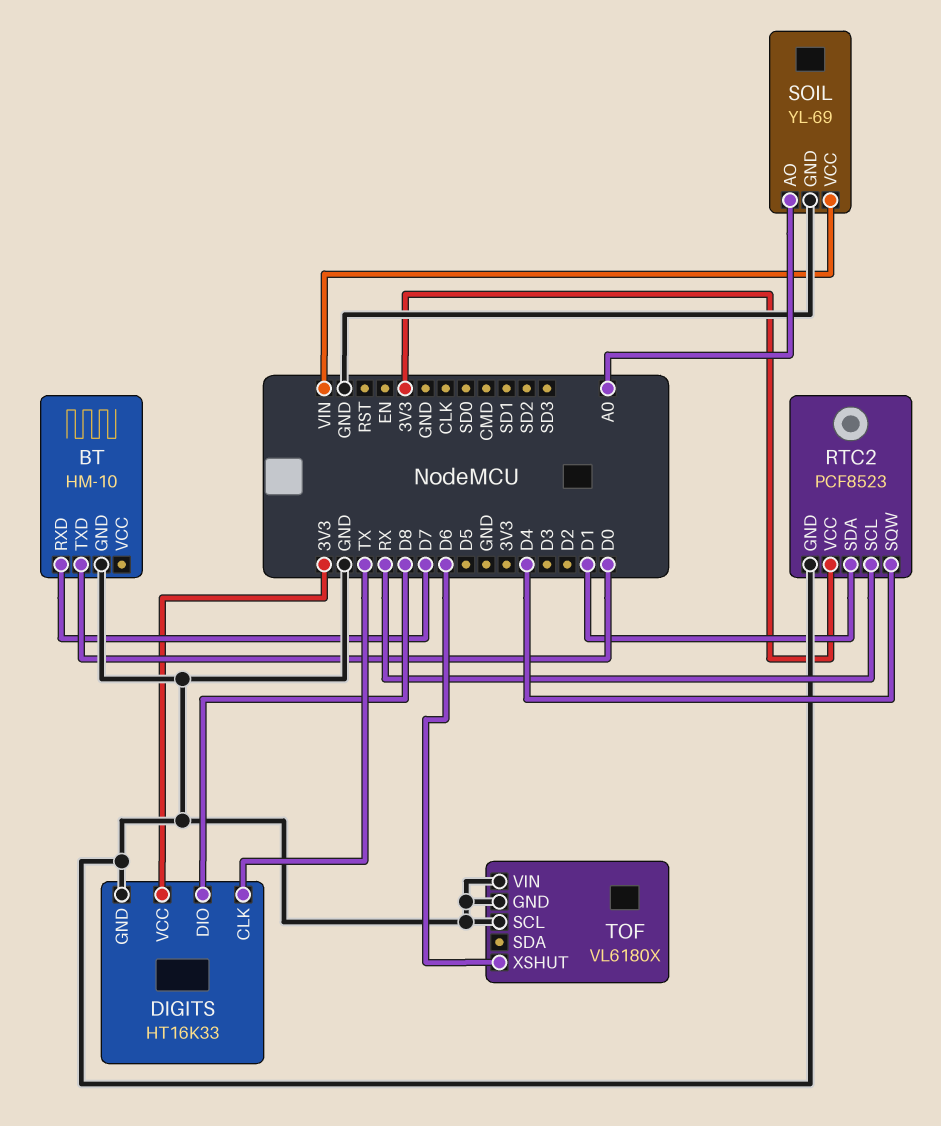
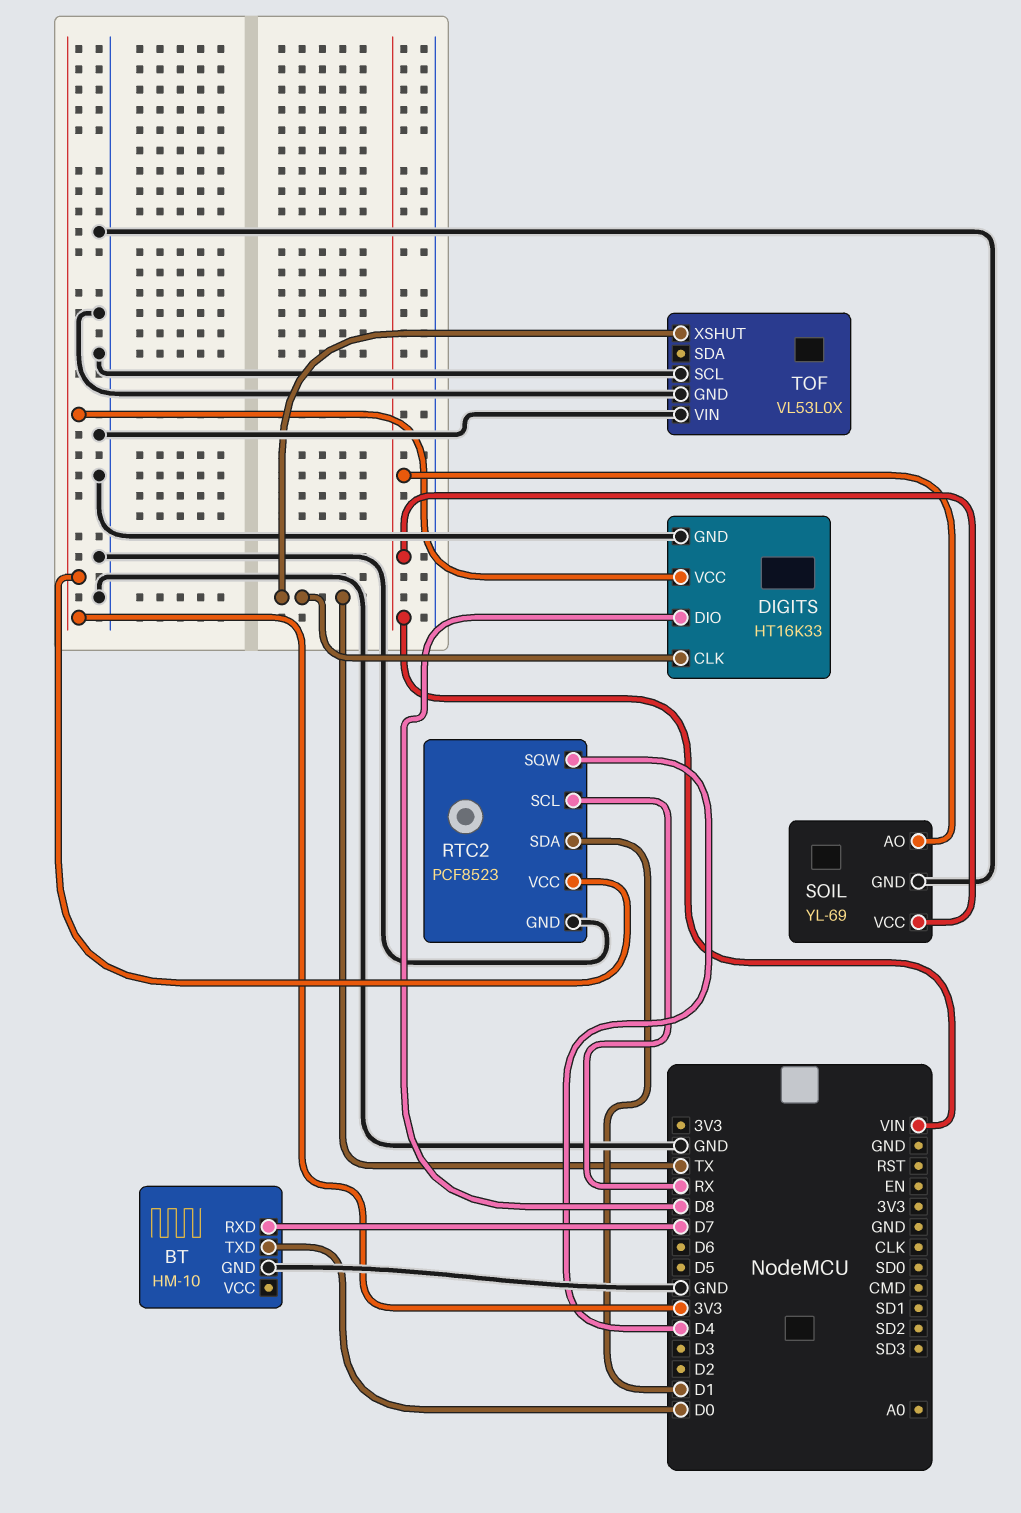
SOIL pin AO: A0 -> VIN
TOF: VL6180X -> VL53L0X
TOF pin XSHUT: D6 -> TX

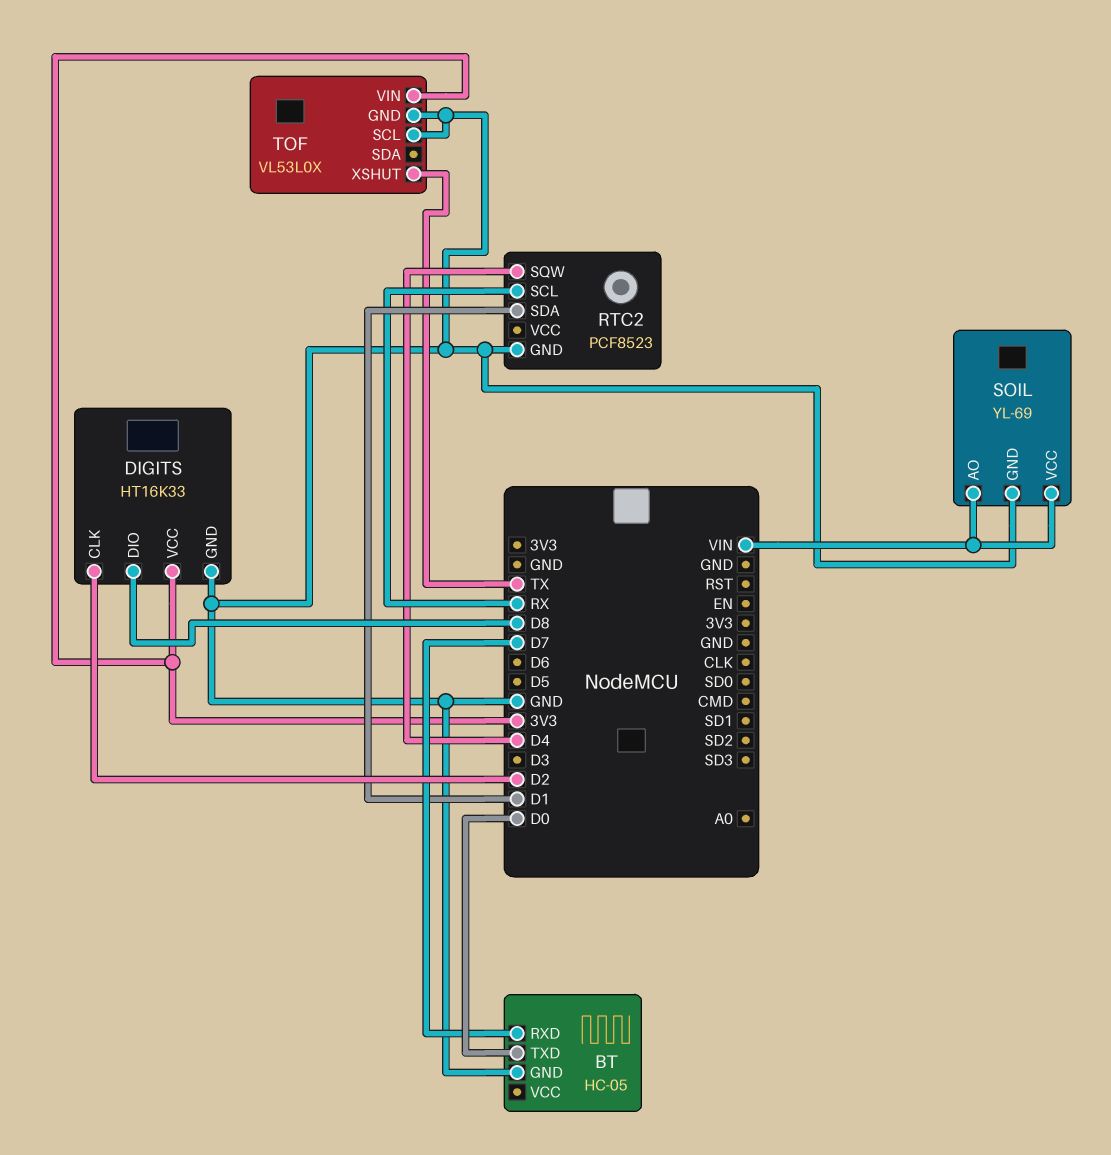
BT: HM-10 -> HC-05
DIGITS pin CLK: TX -> D2
RTC2 pin VCC: 3V3 -> none
TOF pin VIN: GND -> 3V3

